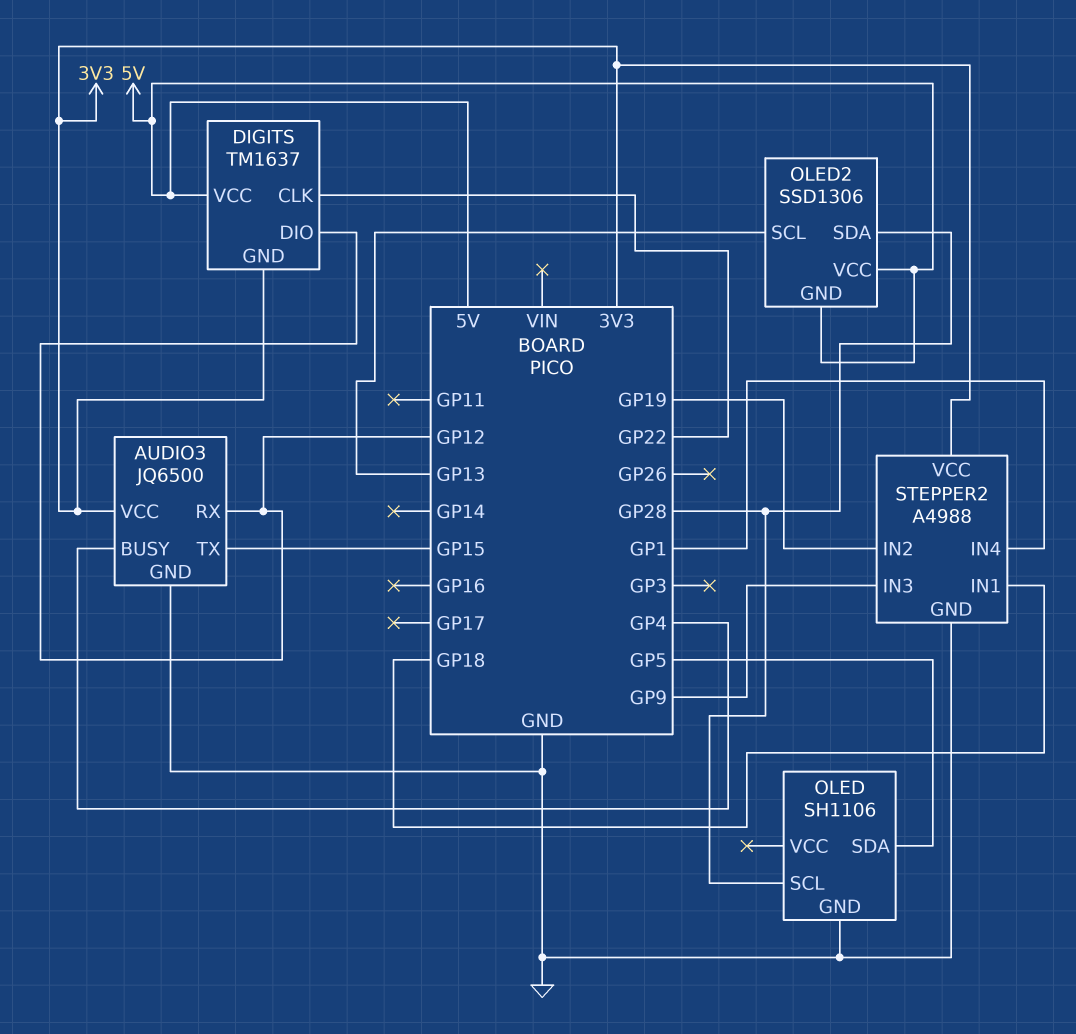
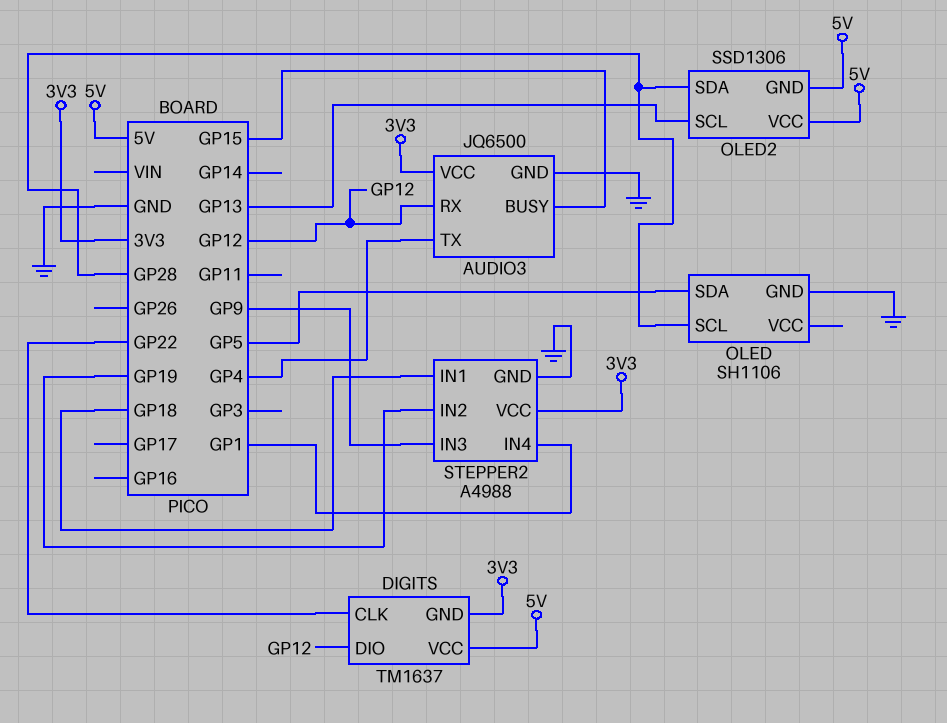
AUDIO3 pin BUSY: GP4 -> GP15
AUDIO3 pin TX: GP15 -> GP4

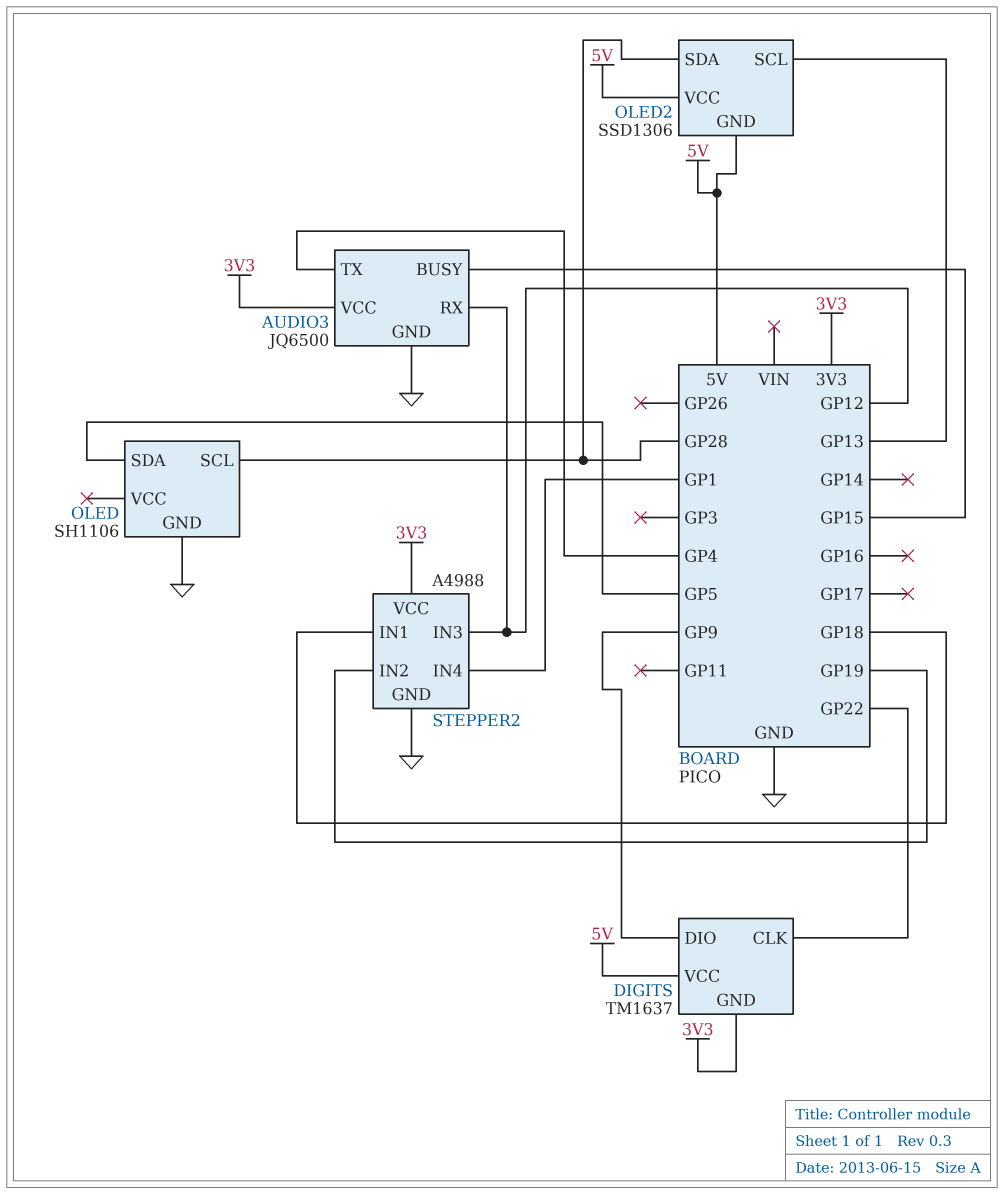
DIGITS pin DIO: GP12 -> GP9
STEPPER2 pin IN3: GP9 -> GP12

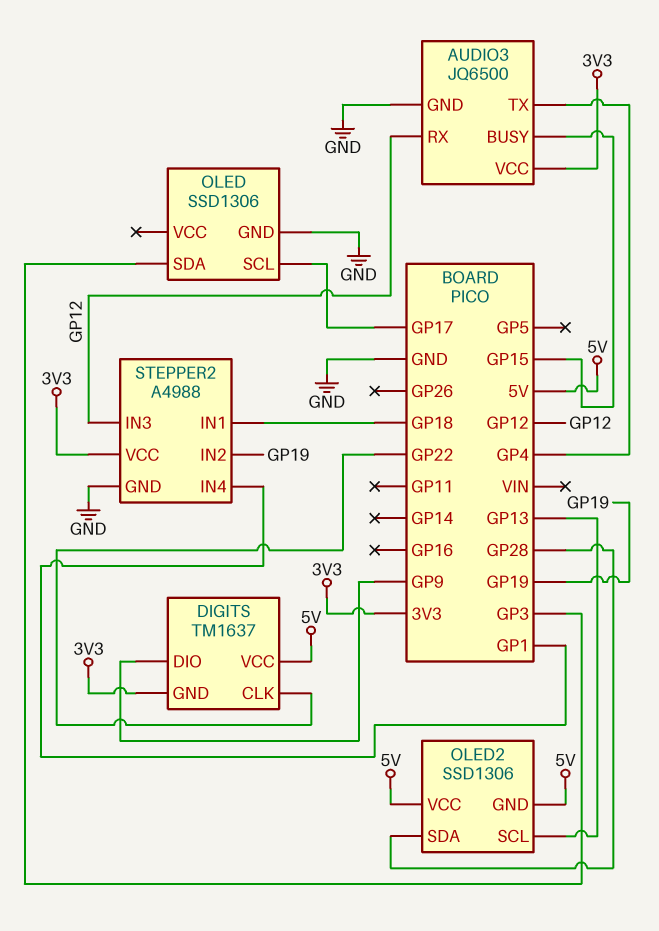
OLED: SH1106 -> SSD1306
OLED pin SCL: GP28 -> GP17
OLED pin SDA: GP5 -> GP3

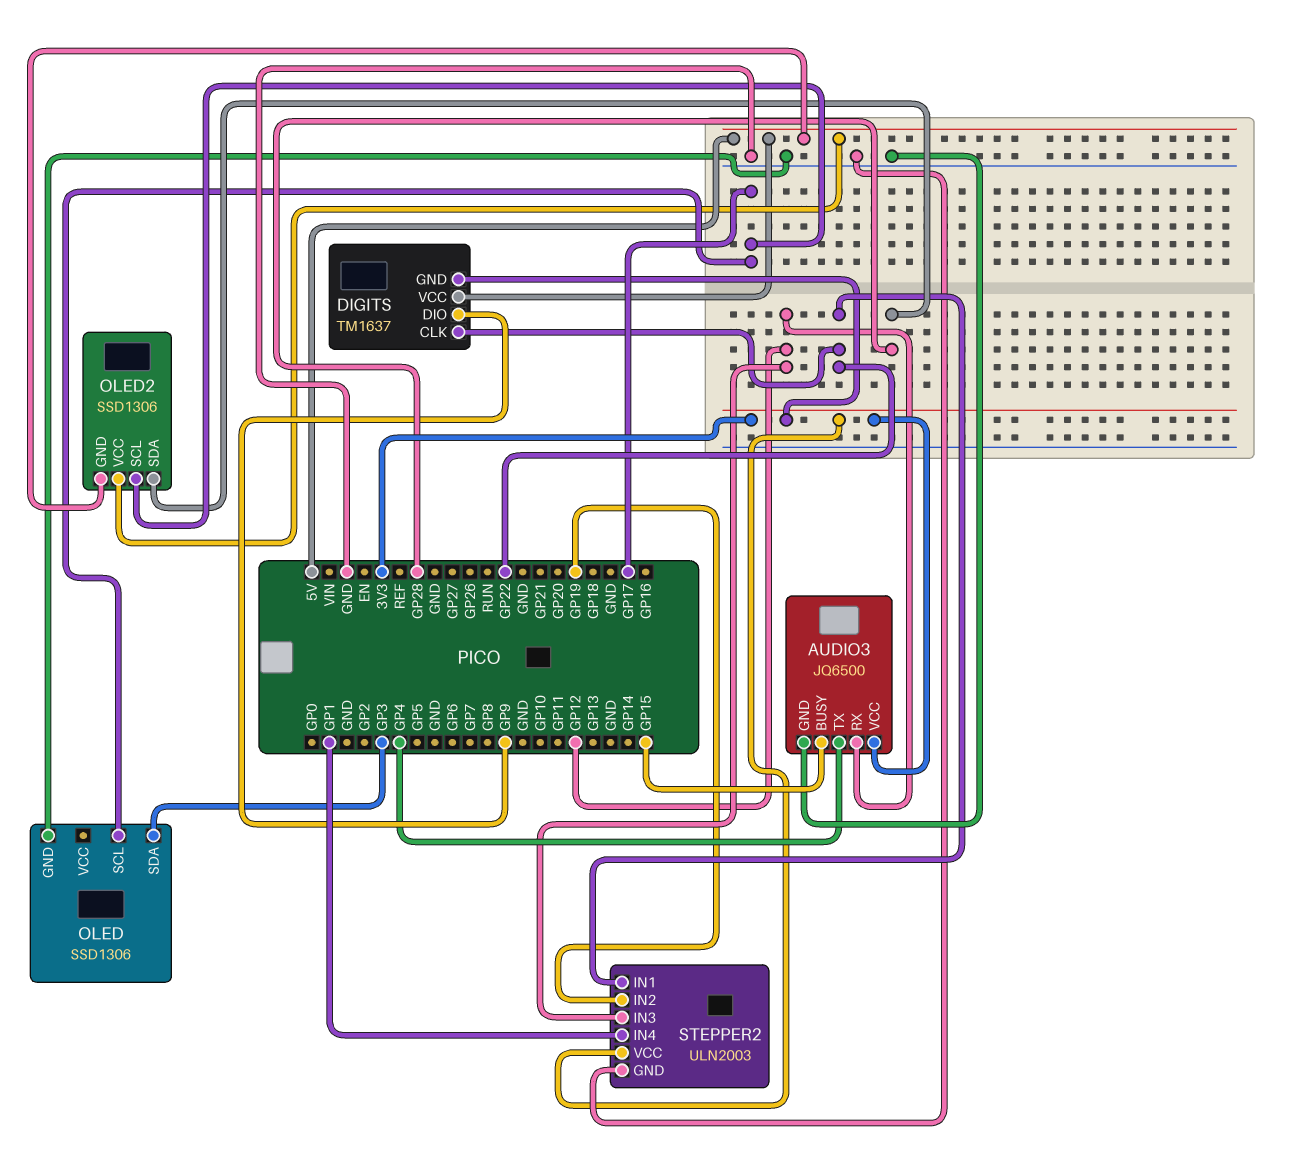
OLED2 pin SCL: GP13 -> GP17
STEPPER2: A4988 -> ULN2003
STEPPER2 pin IN1: GP18 -> GP22

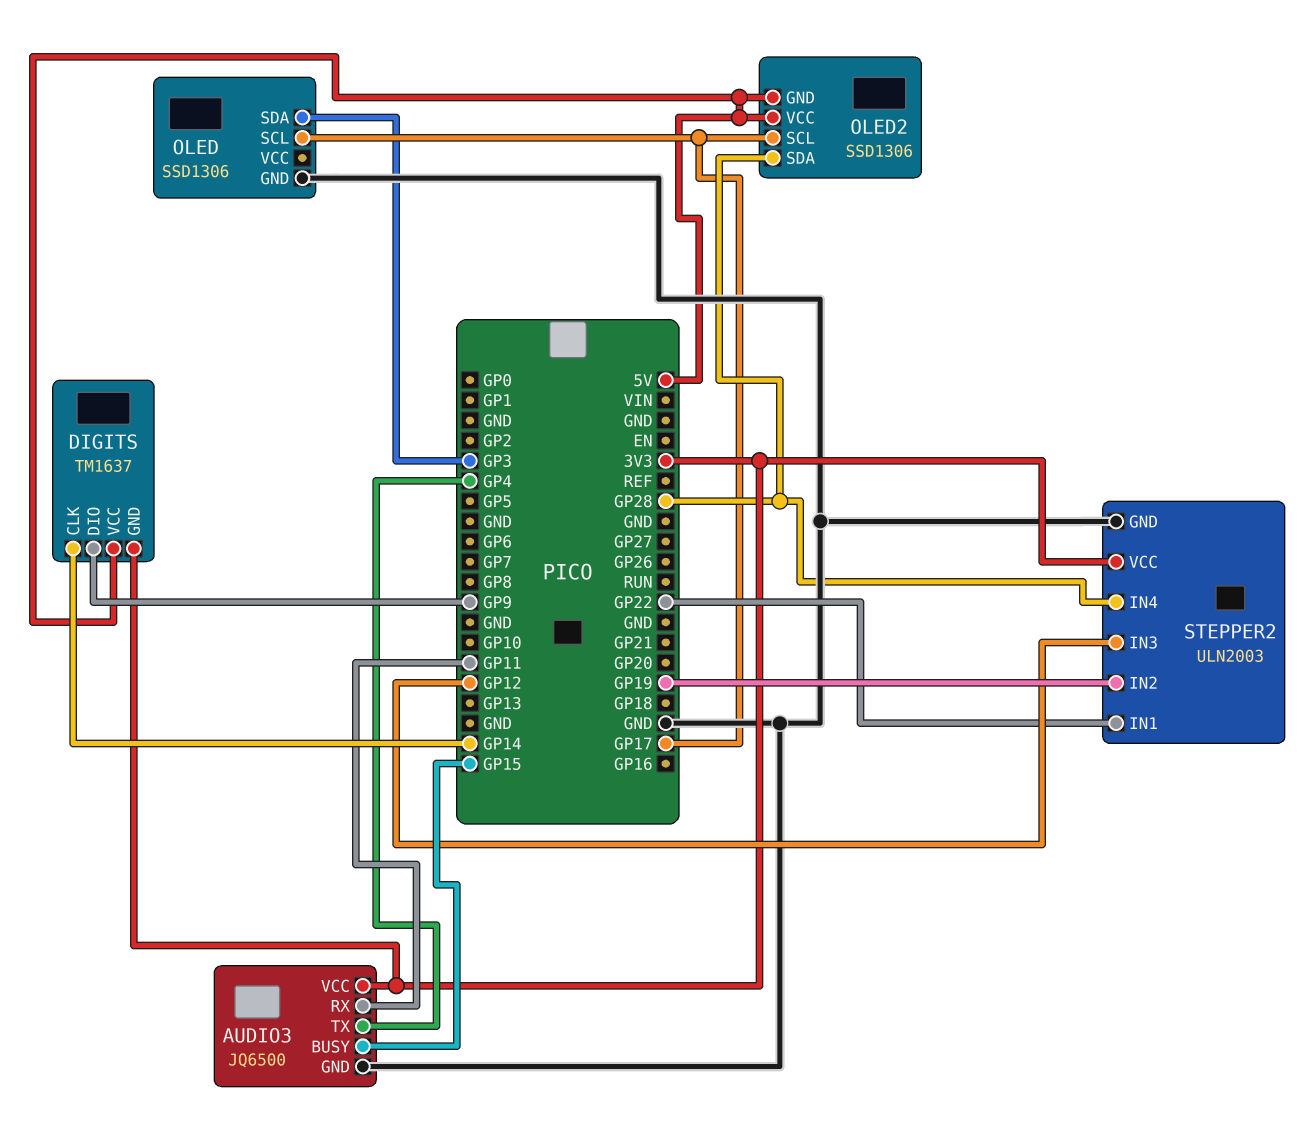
AUDIO3 pin RX: GP12 -> GP11
DIGITS pin CLK: GP22 -> GP14
STEPPER2 pin IN4: GP1 -> GP28

